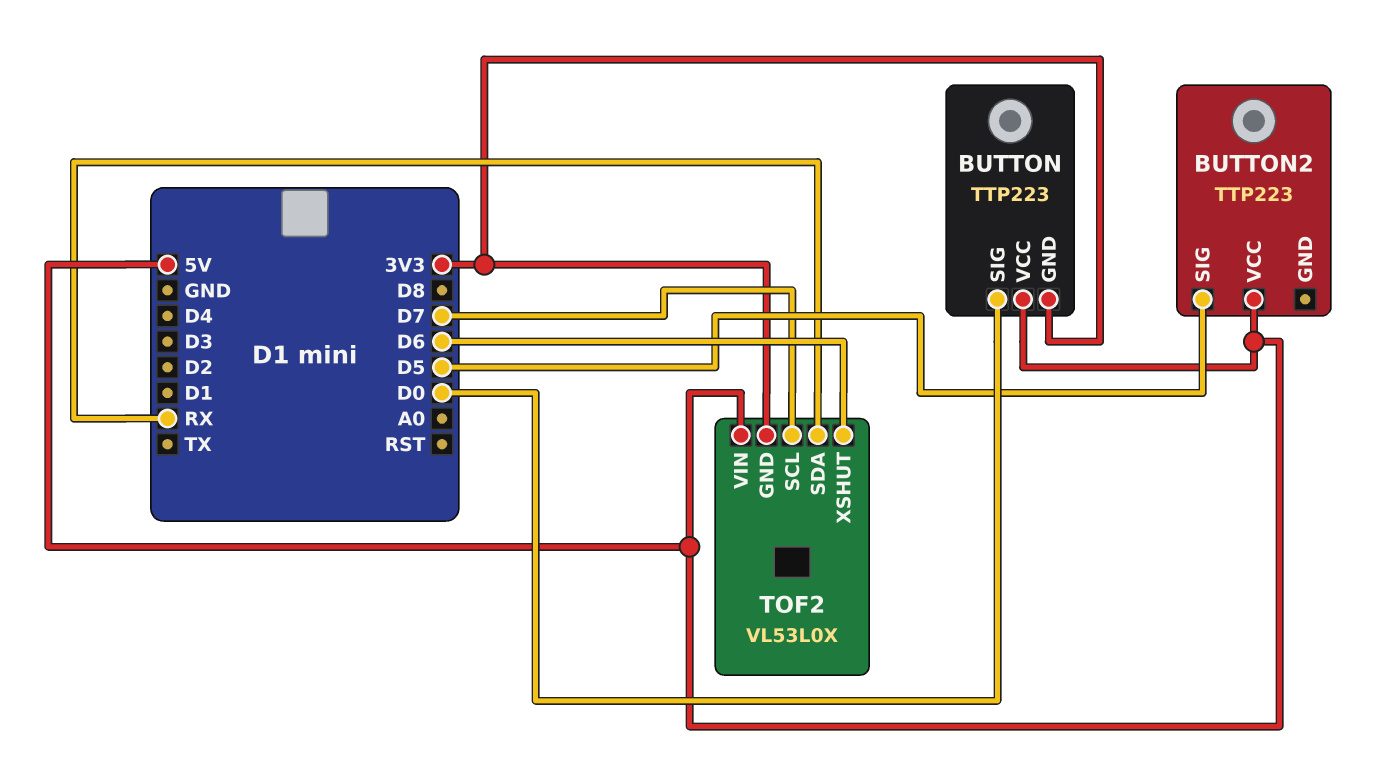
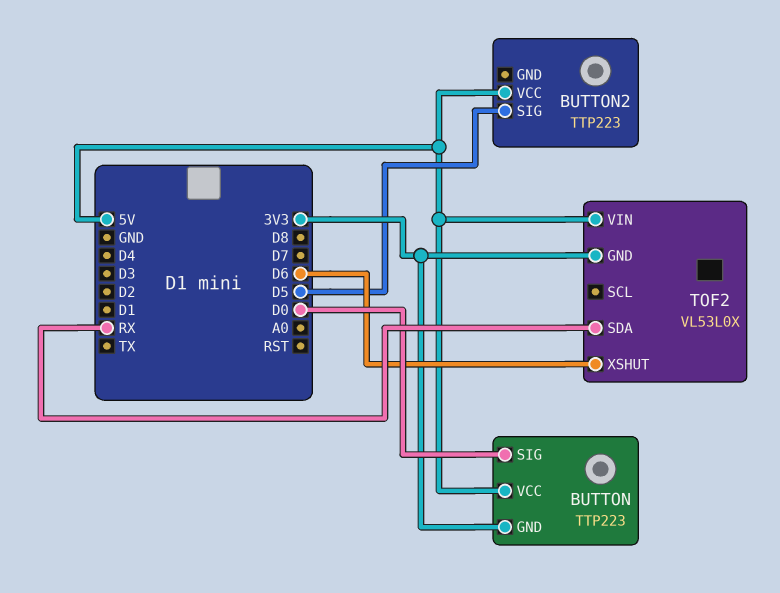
TOF2 pin SCL: D7 -> none

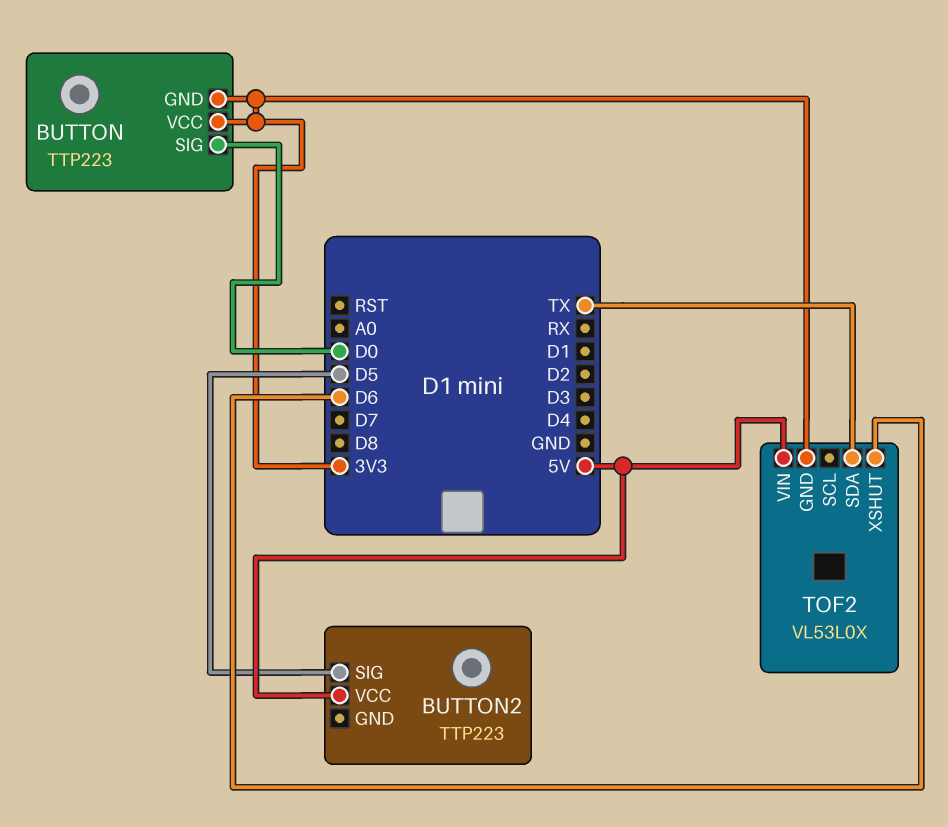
BUTTON pin VCC: 5V -> 3V3
TOF2 pin SDA: RX -> TX

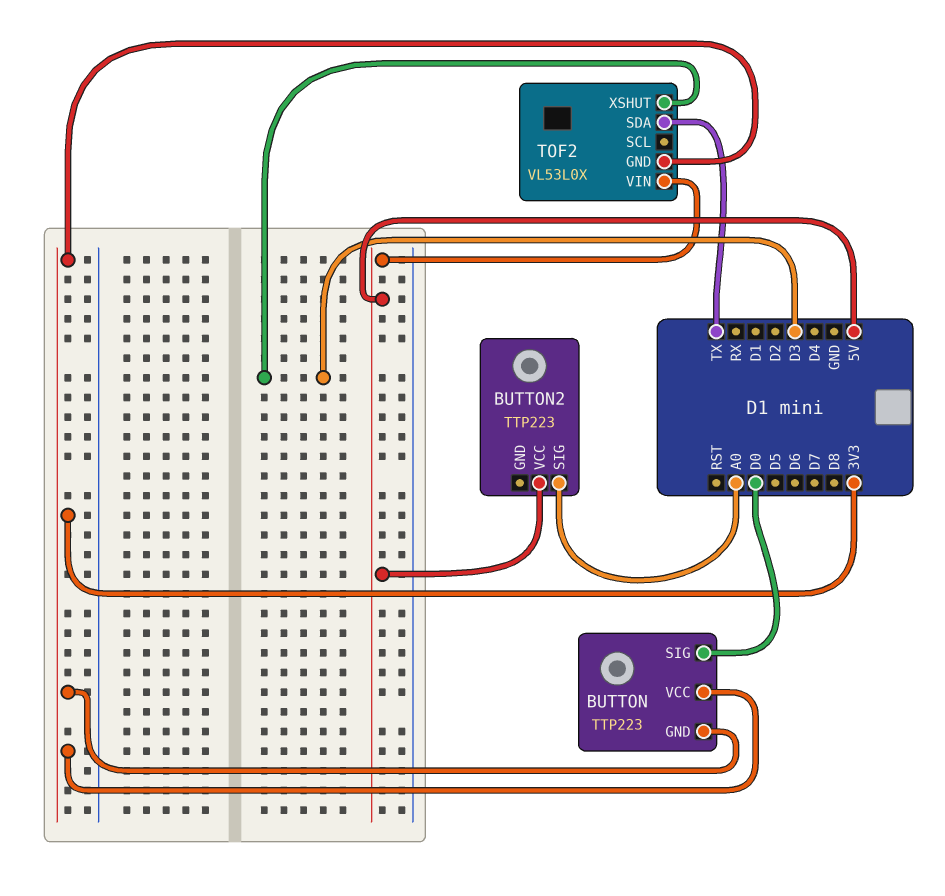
BUTTON2 pin SIG: D5 -> A0
TOF2 pin XSHUT: D6 -> D3

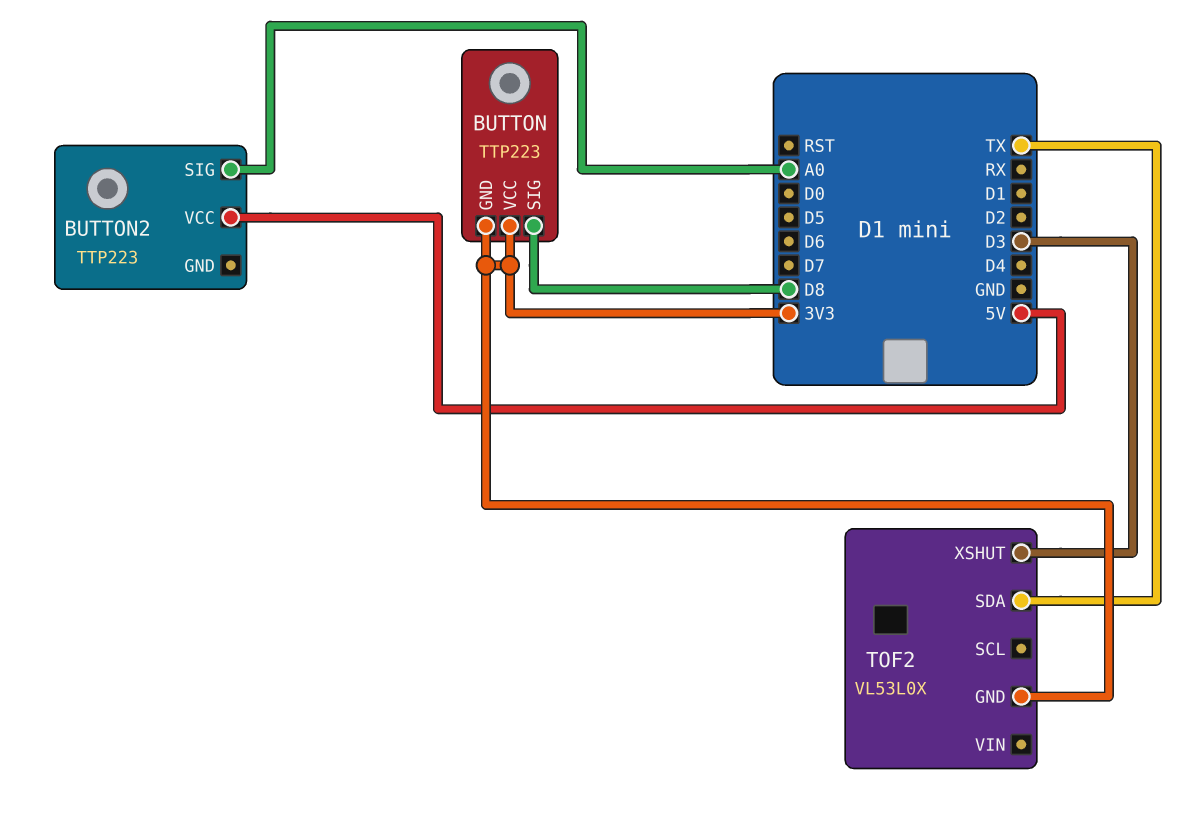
BUTTON pin SIG: D0 -> D8
TOF2 pin VIN: 5V -> none

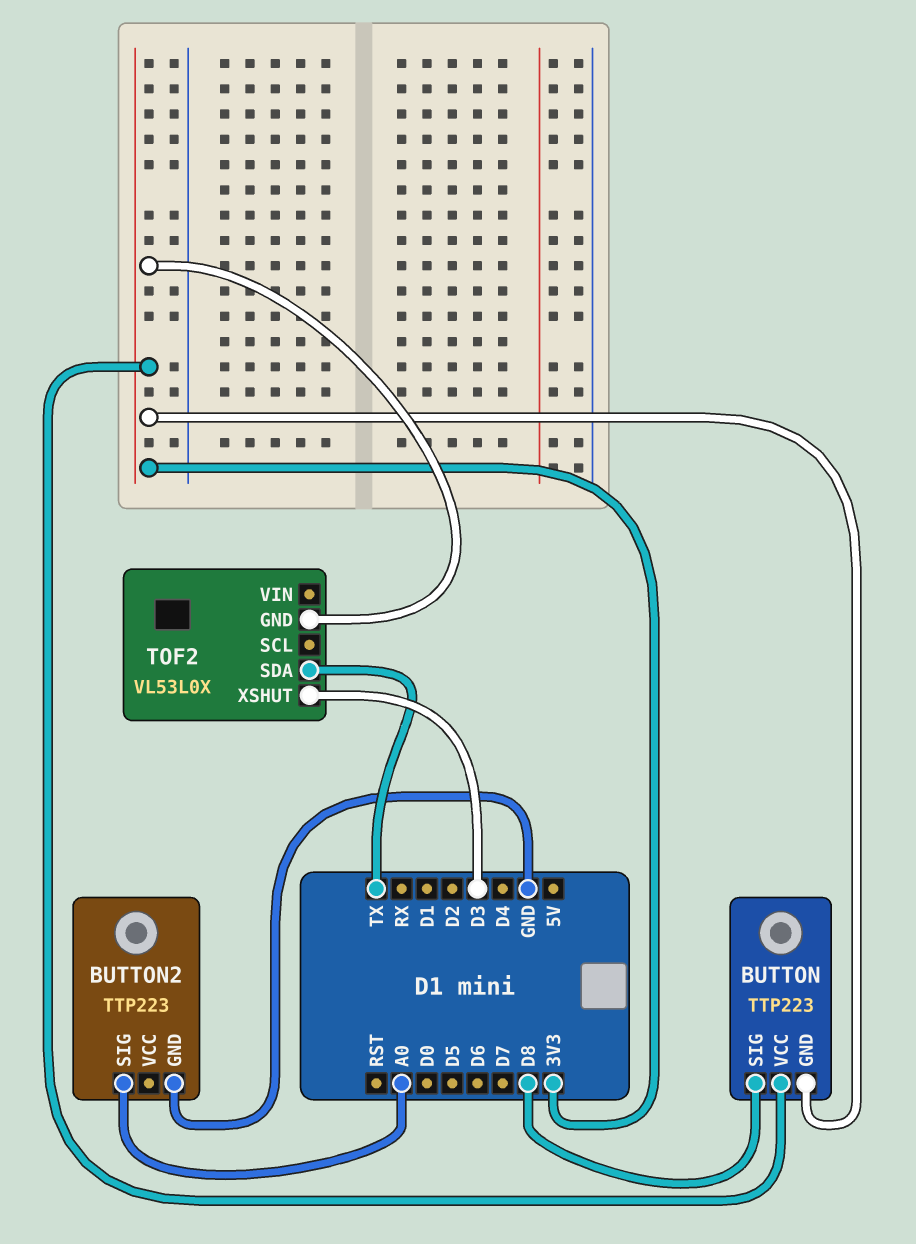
BUTTON2 pin GND: none -> GND
BUTTON2 pin VCC: 5V -> none

